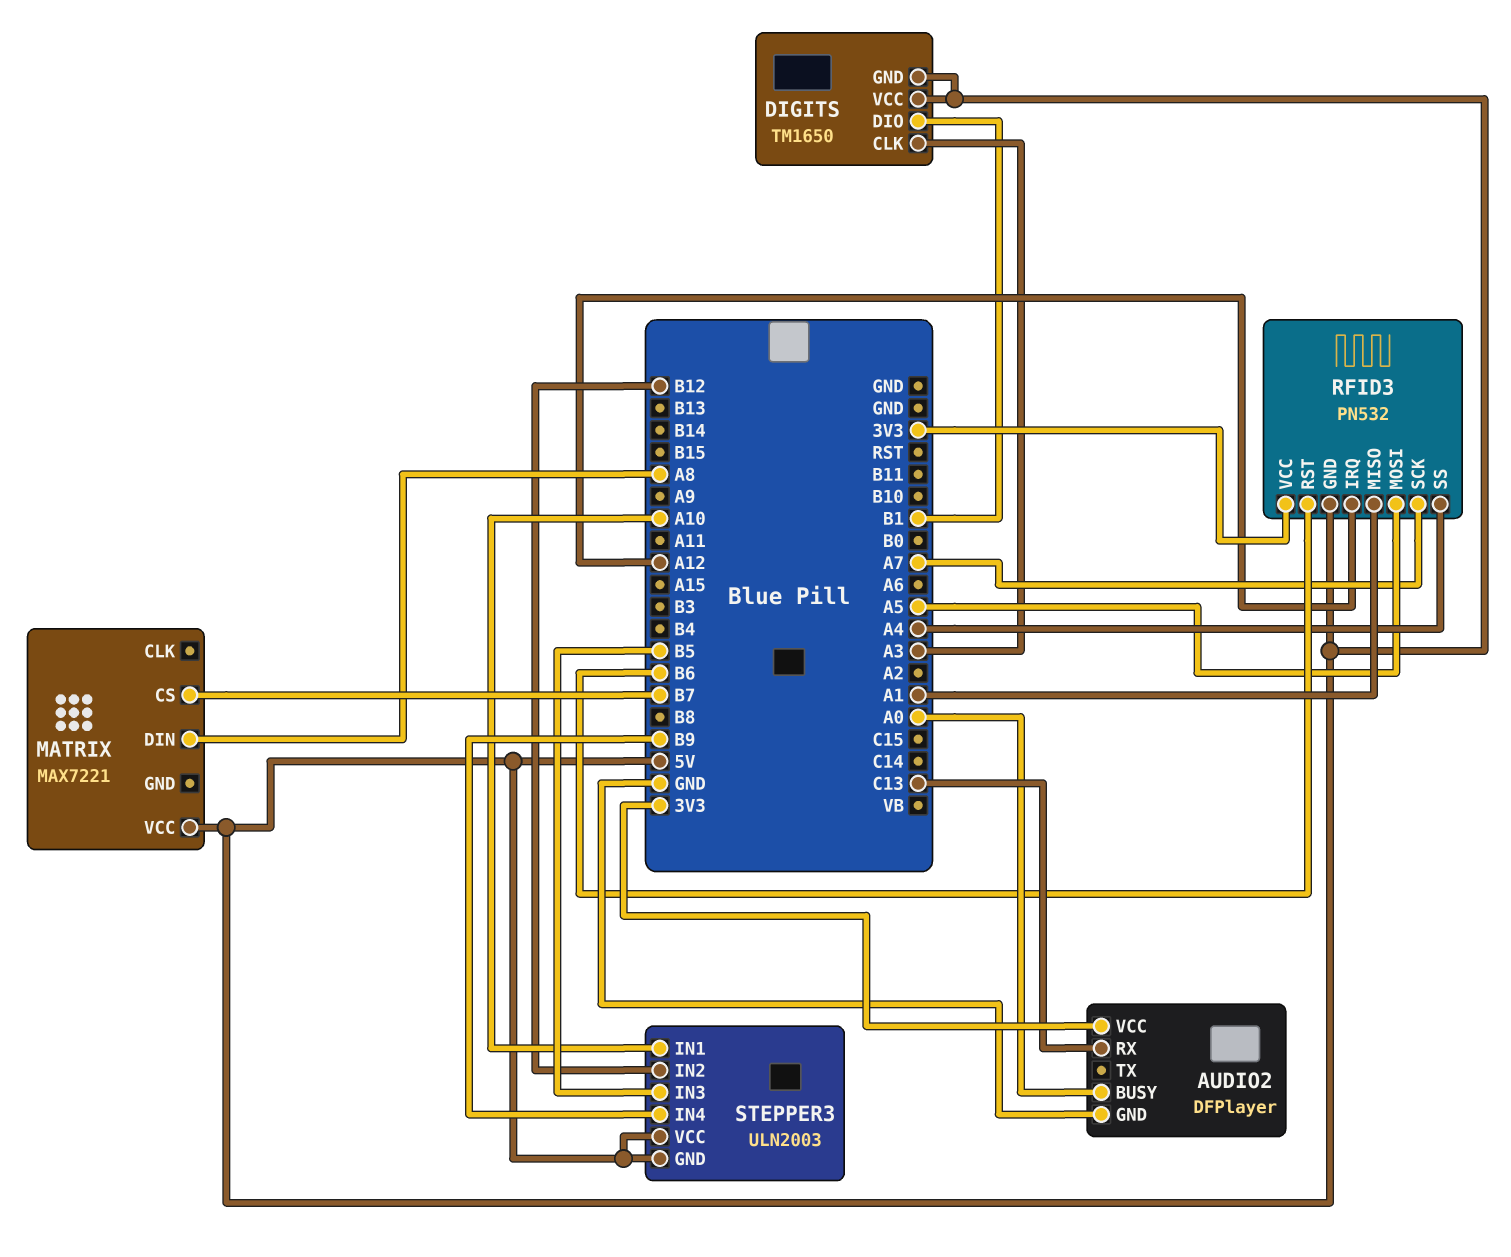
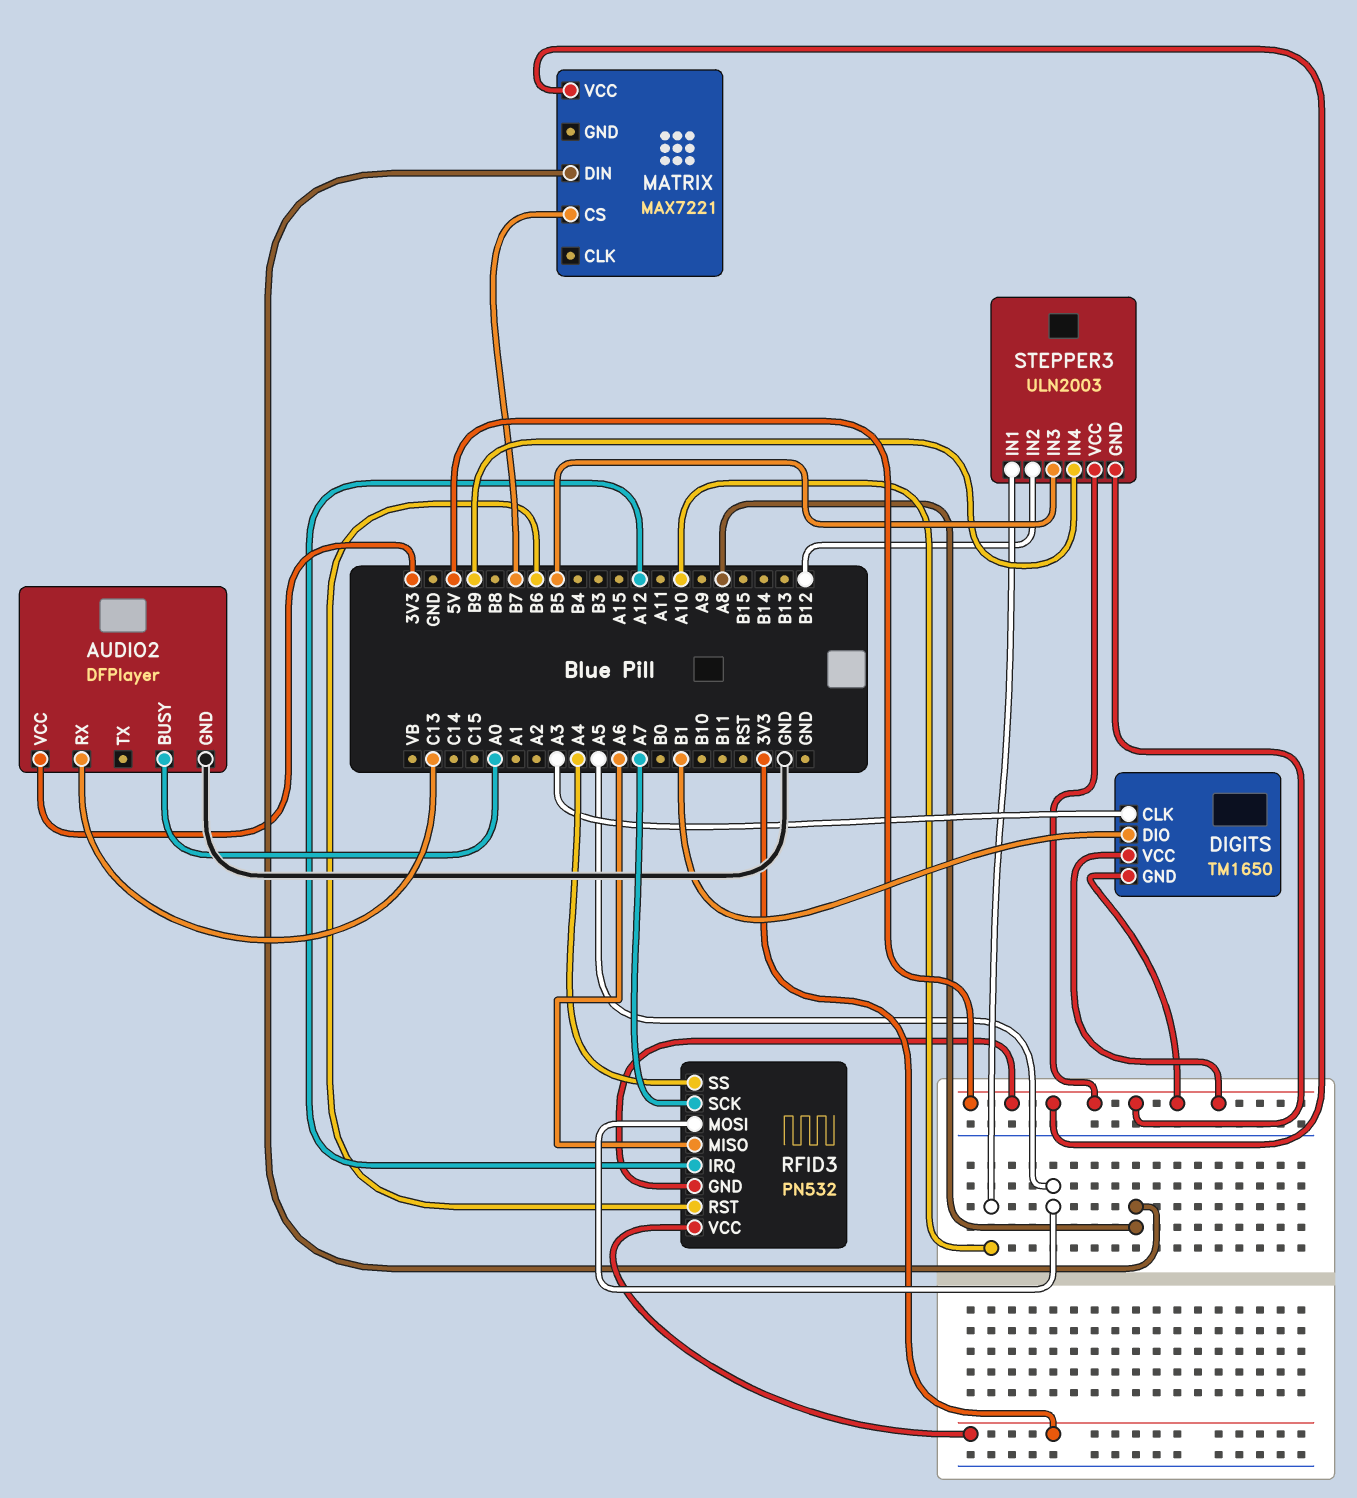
RFID3 pin MISO: A1 -> A6

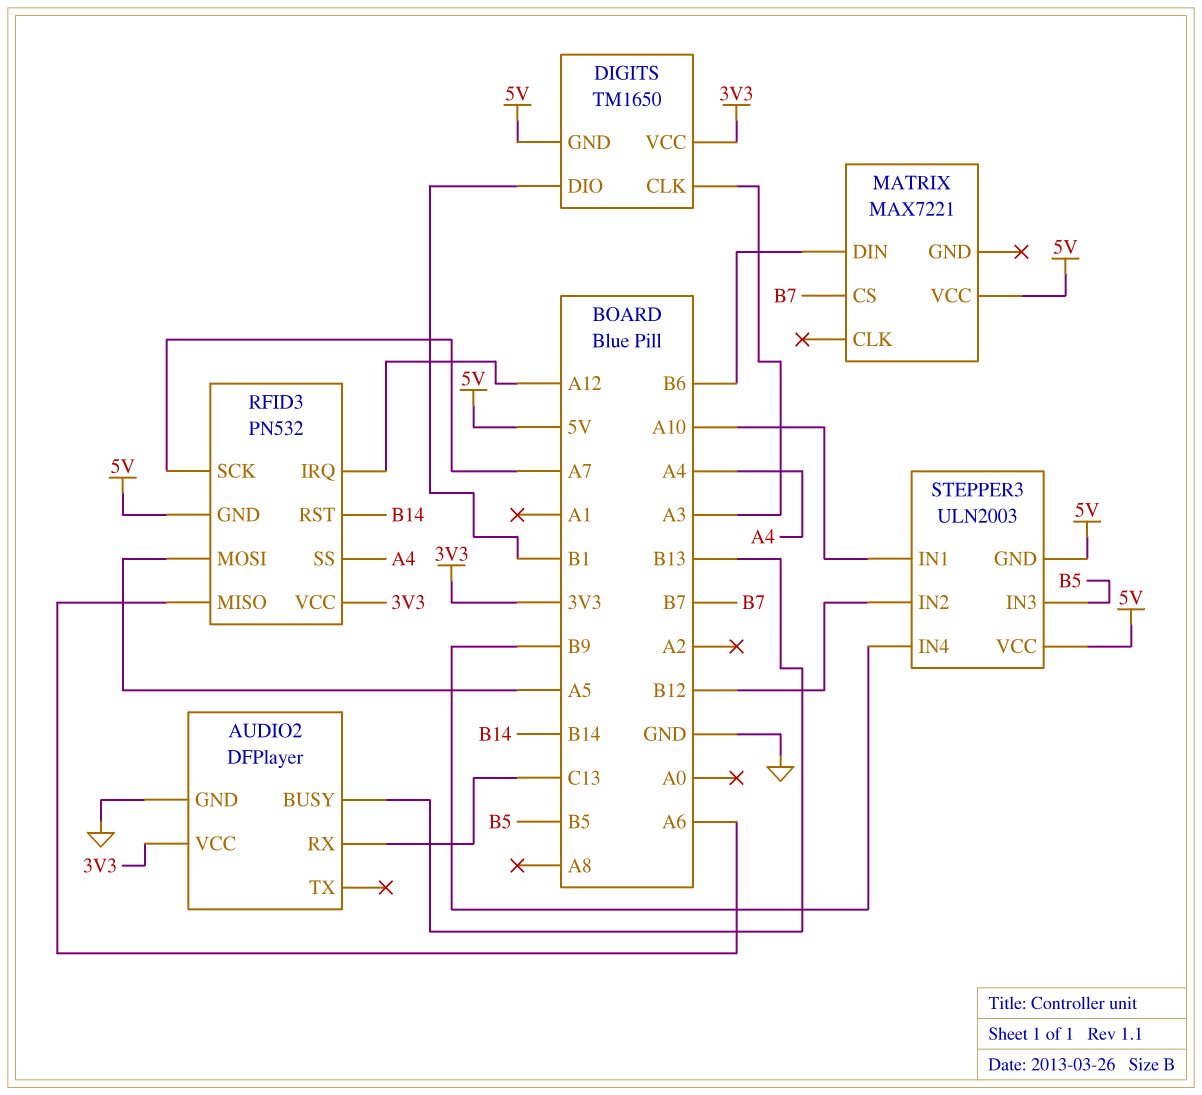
AUDIO2 pin BUSY: A0 -> B13
DIGITS pin VCC: 5V -> 3V3
MATRIX pin DIN: A8 -> B6
RFID3 pin RST: B6 -> B14

